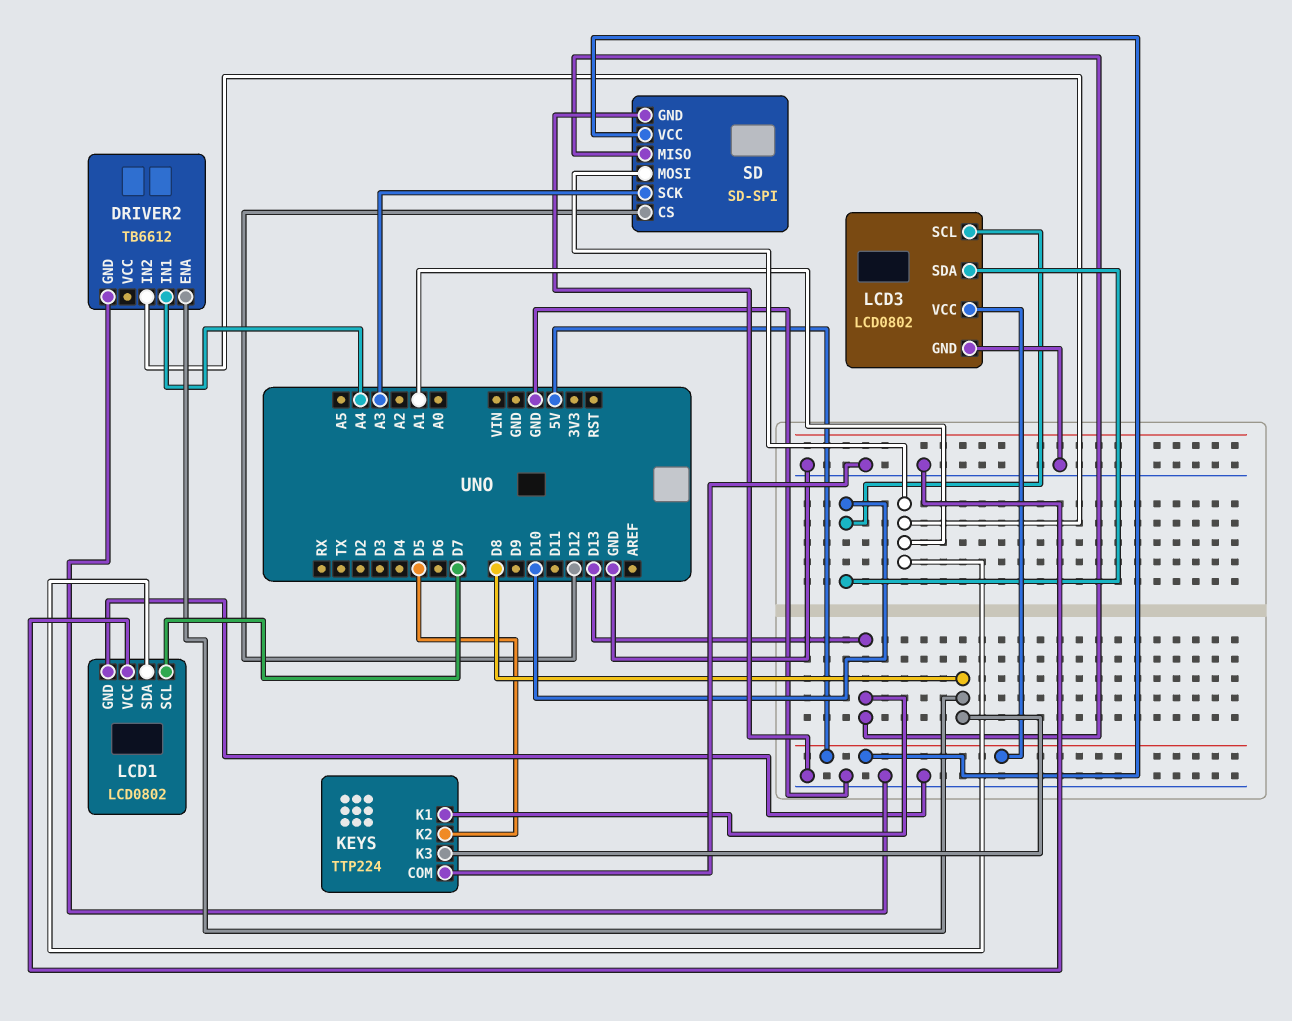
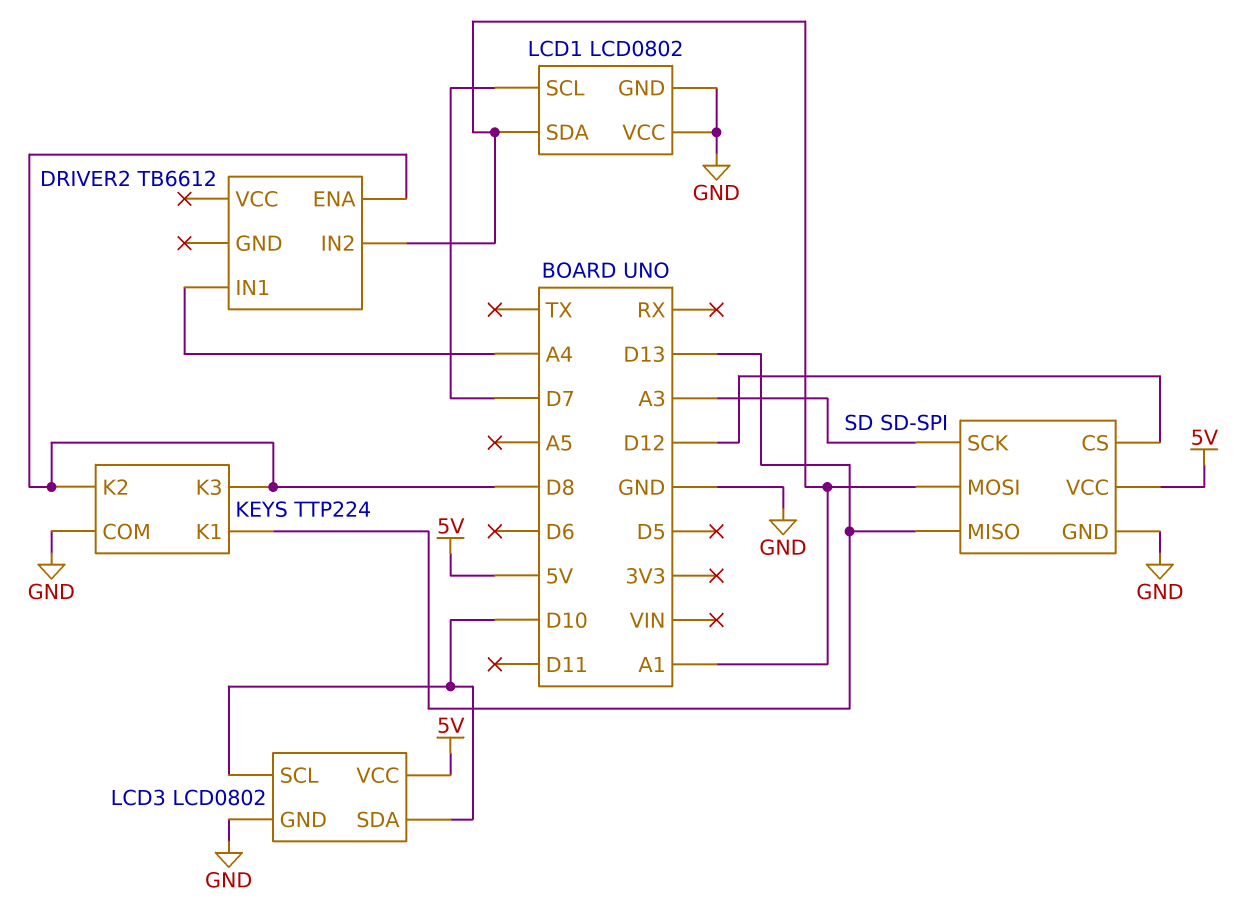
DRIVER2 pin GND: GND -> none
KEYS pin K2: D5 -> D8

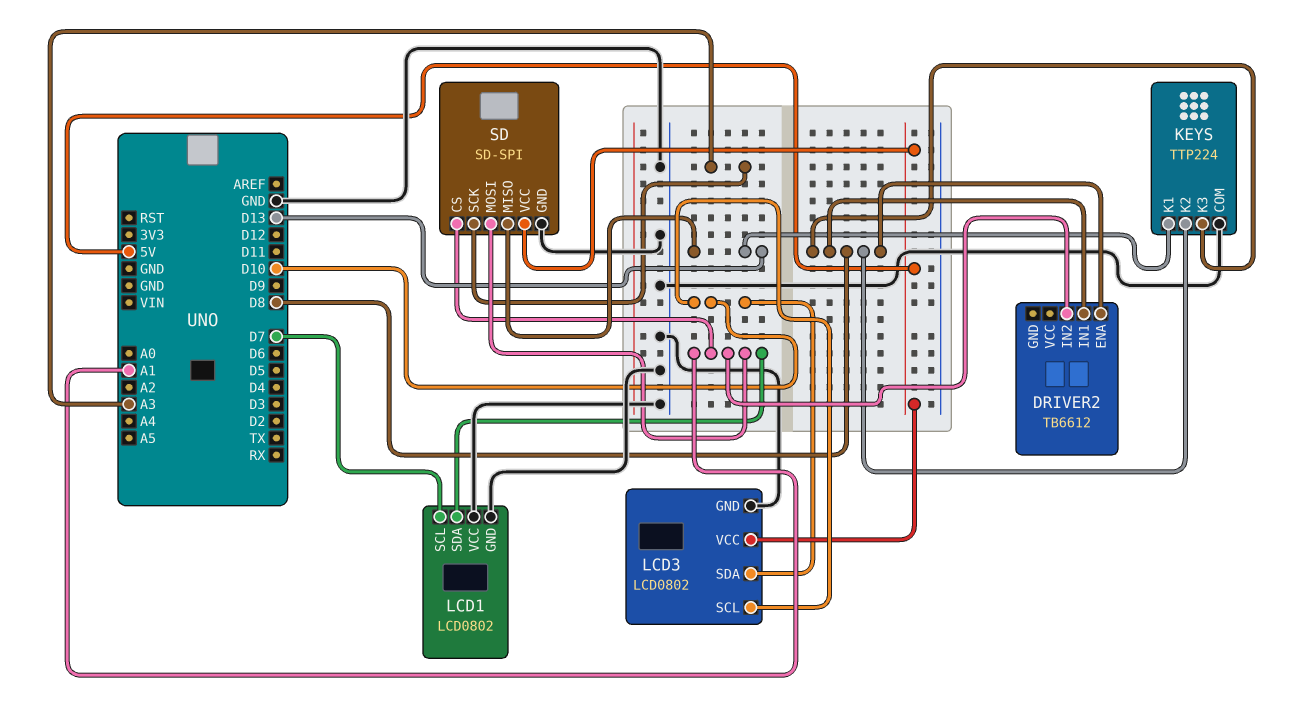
DRIVER2 pin IN1: A4 -> D8
SD pin CS: D12 -> A1

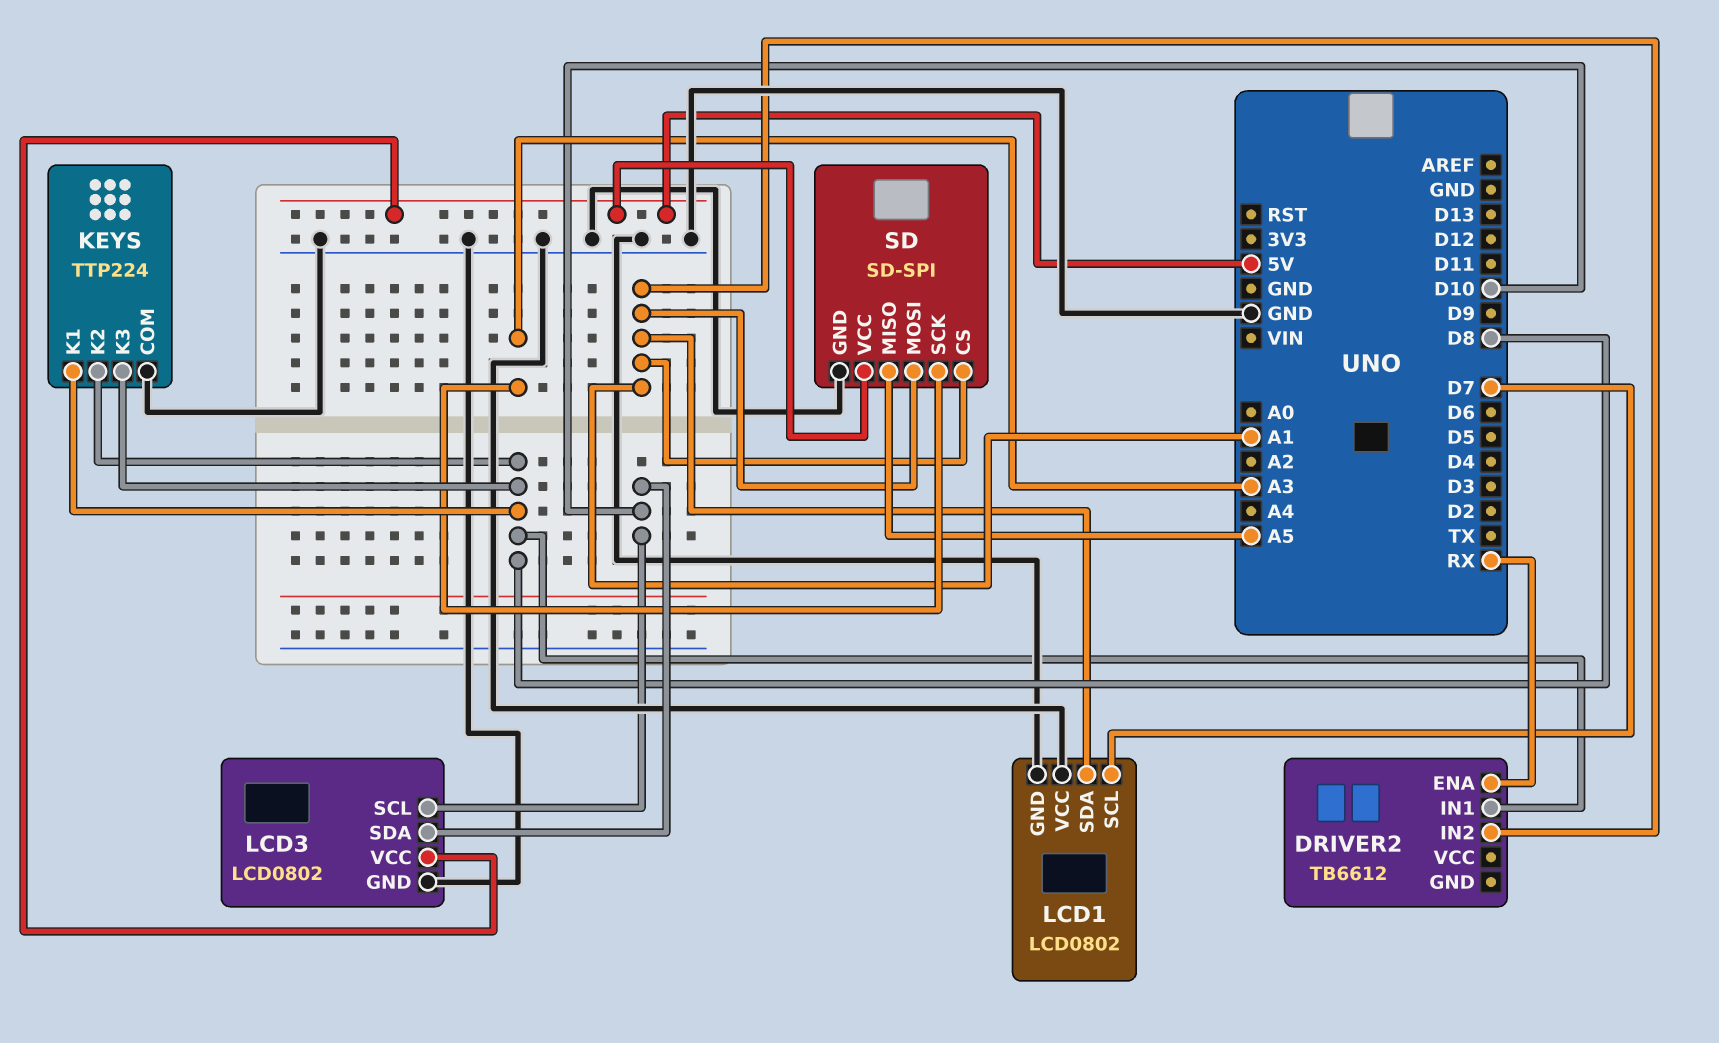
DRIVER2 pin ENA: D8 -> RX
KEYS pin K1: D13 -> D8
SD pin MISO: D13 -> A5

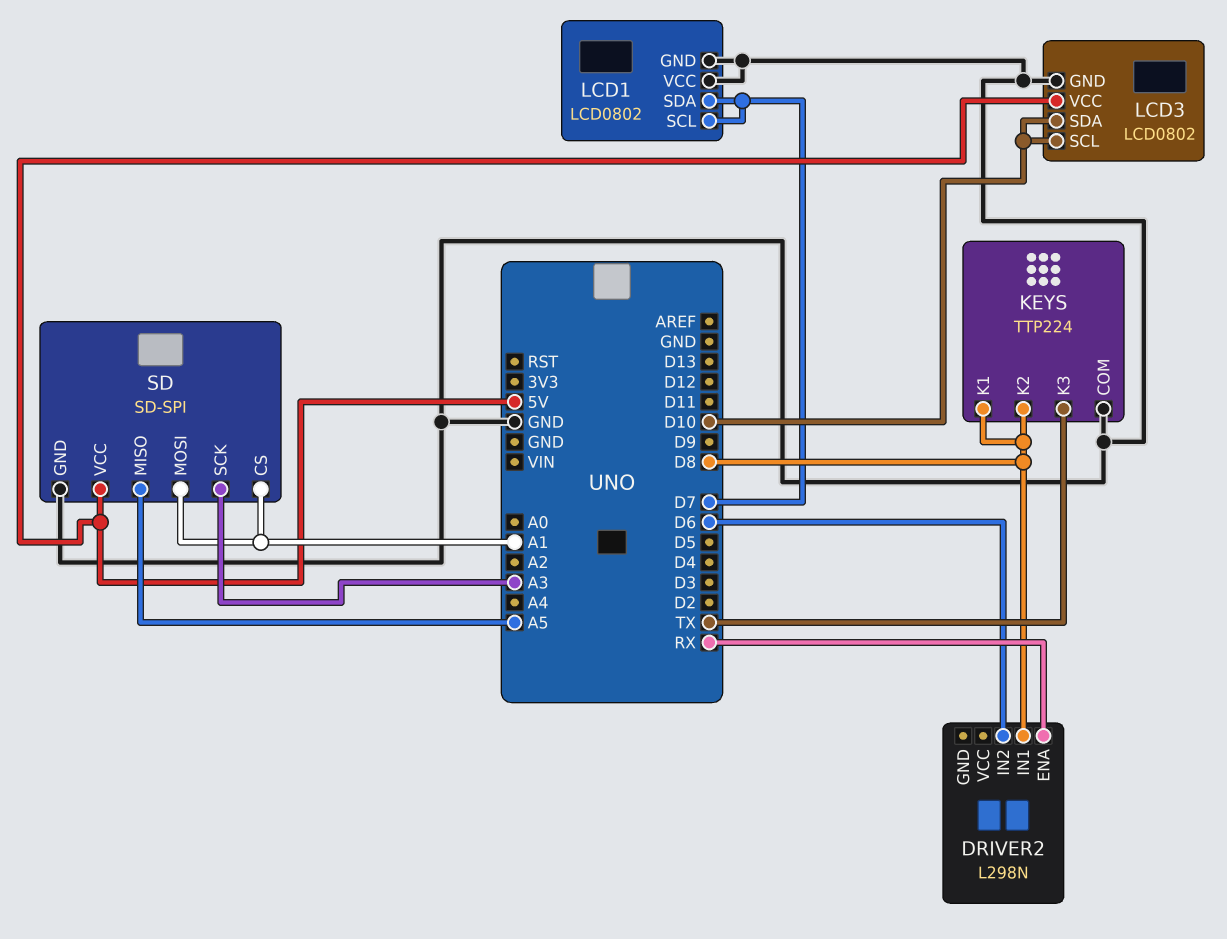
DRIVER2: TB6612 -> L298N
DRIVER2 pin IN2: A1 -> D6
KEYS pin K3: D8 -> TX
LCD1 pin SDA: A1 -> D7

